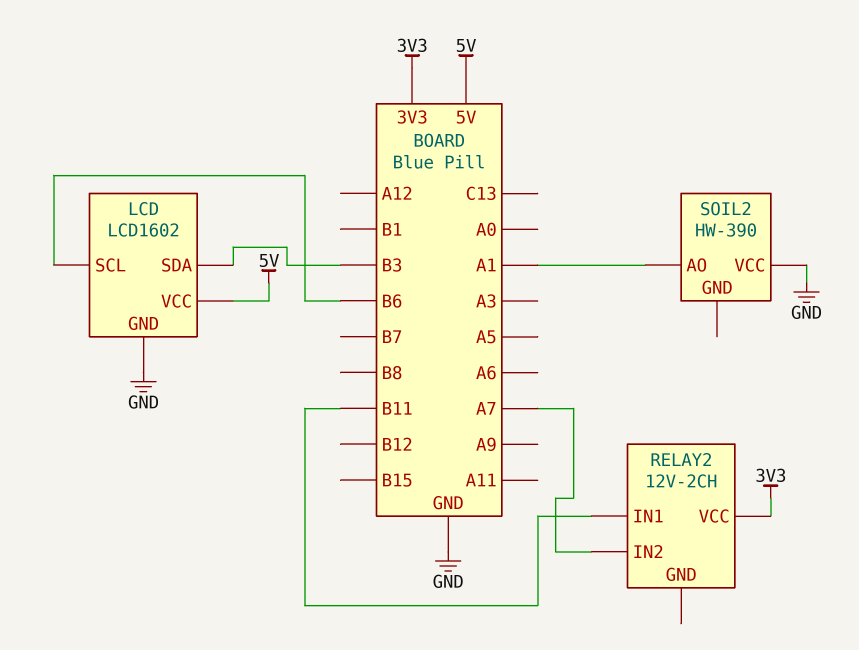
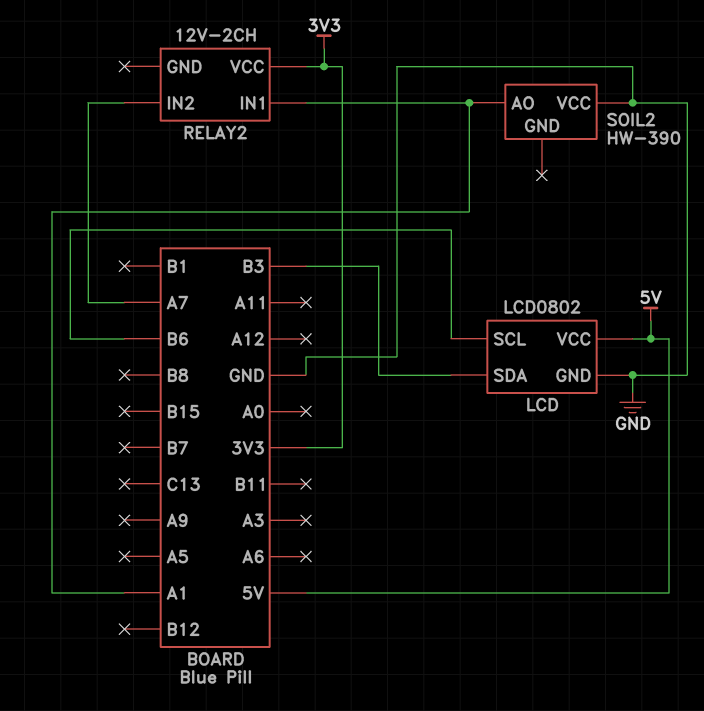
LCD: LCD1602 -> LCD0802
RELAY2 pin IN1: B11 -> A1

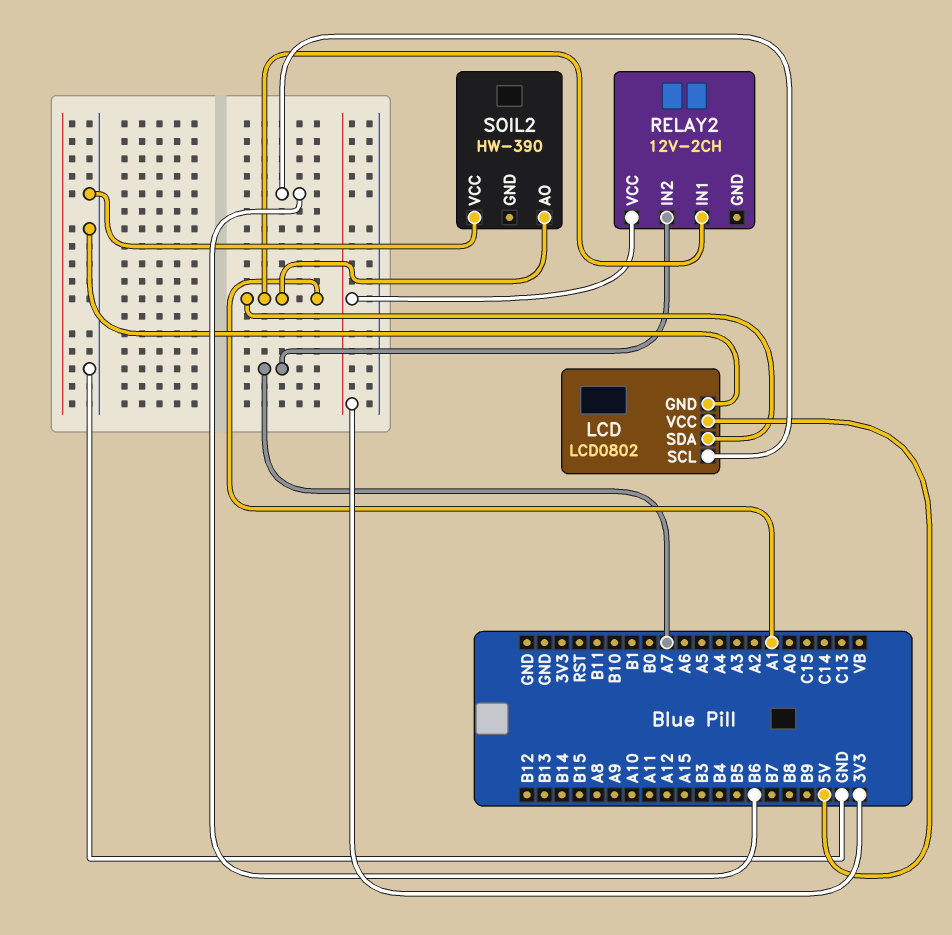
LCD pin SDA: B3 -> A1

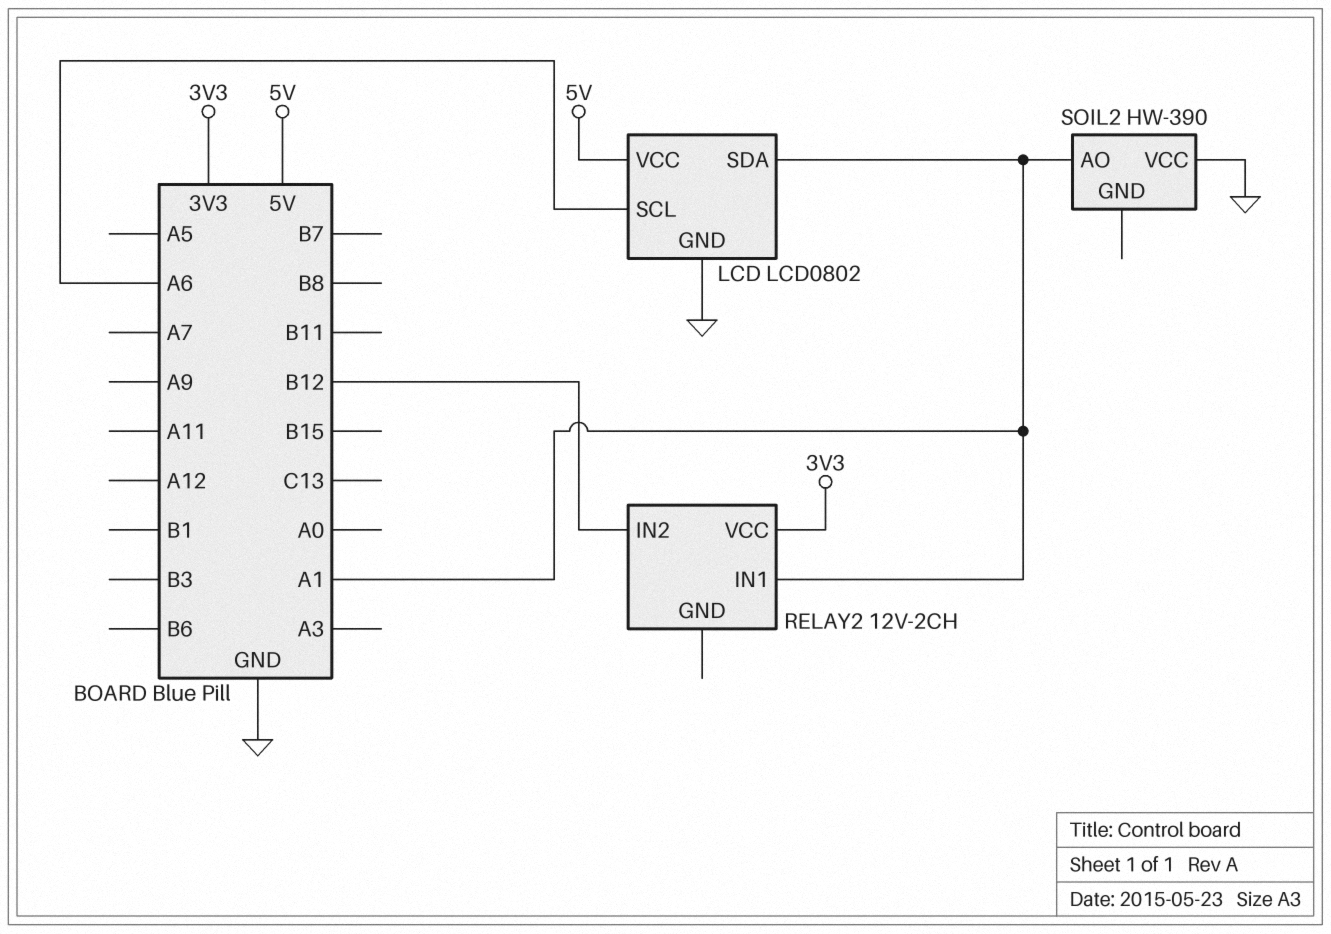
LCD pin SCL: B6 -> A6
RELAY2 pin IN2: A7 -> B12

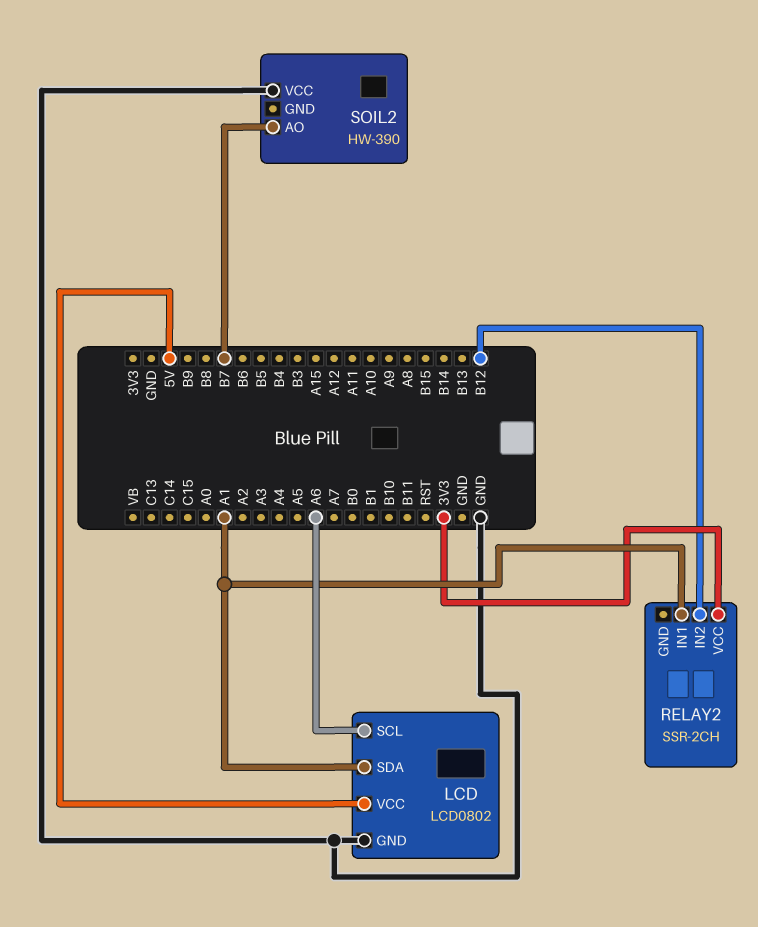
RELAY2: 12V-2CH -> SSR-2CH
SOIL2 pin AO: A1 -> B7

